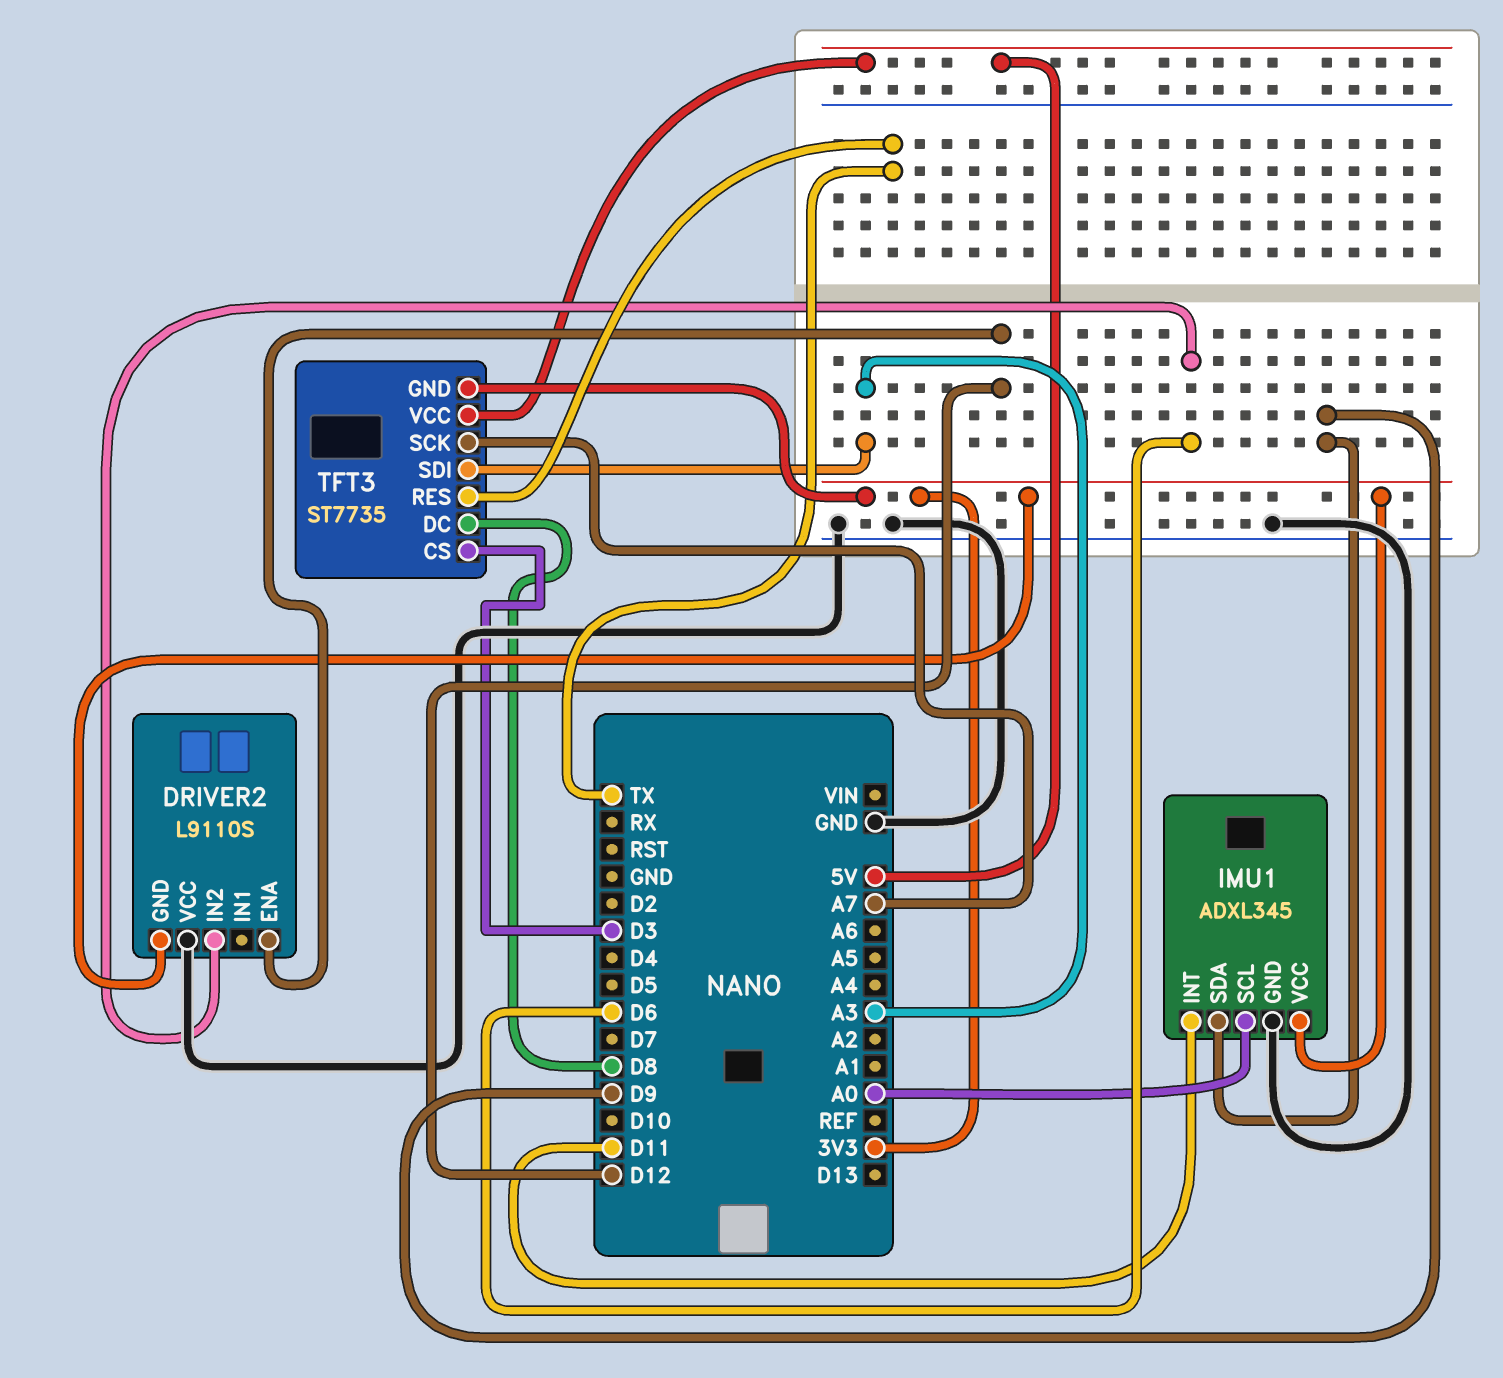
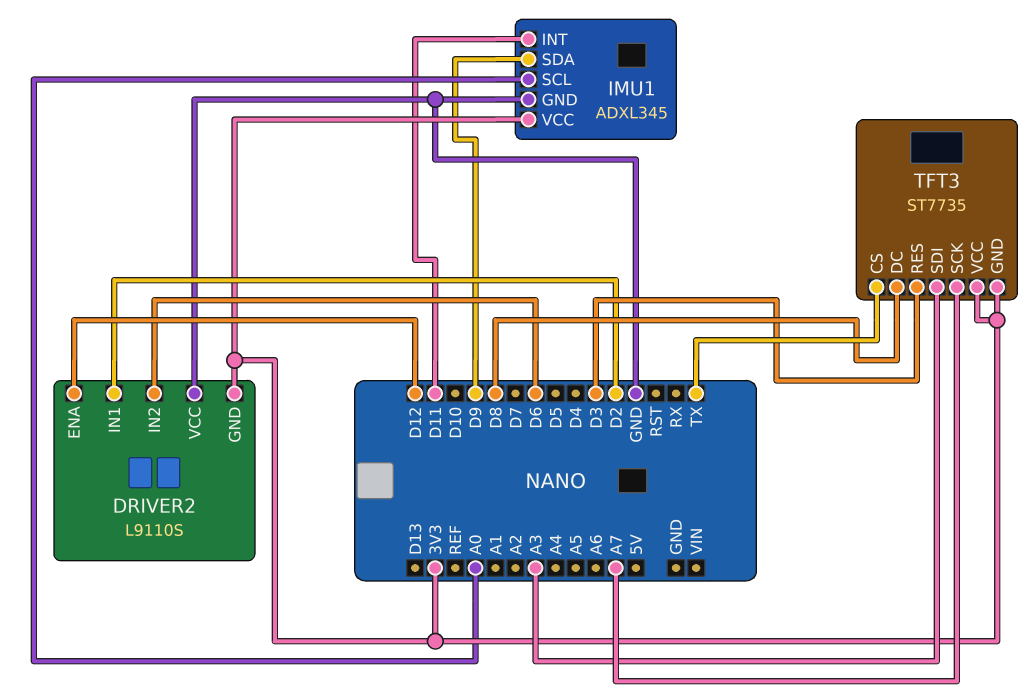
DRIVER2 pin IN1: none -> D2
TFT3 pin CS: D3 -> TX
TFT3 pin RES: TX -> D3
TFT3 pin VCC: 5V -> 3V3

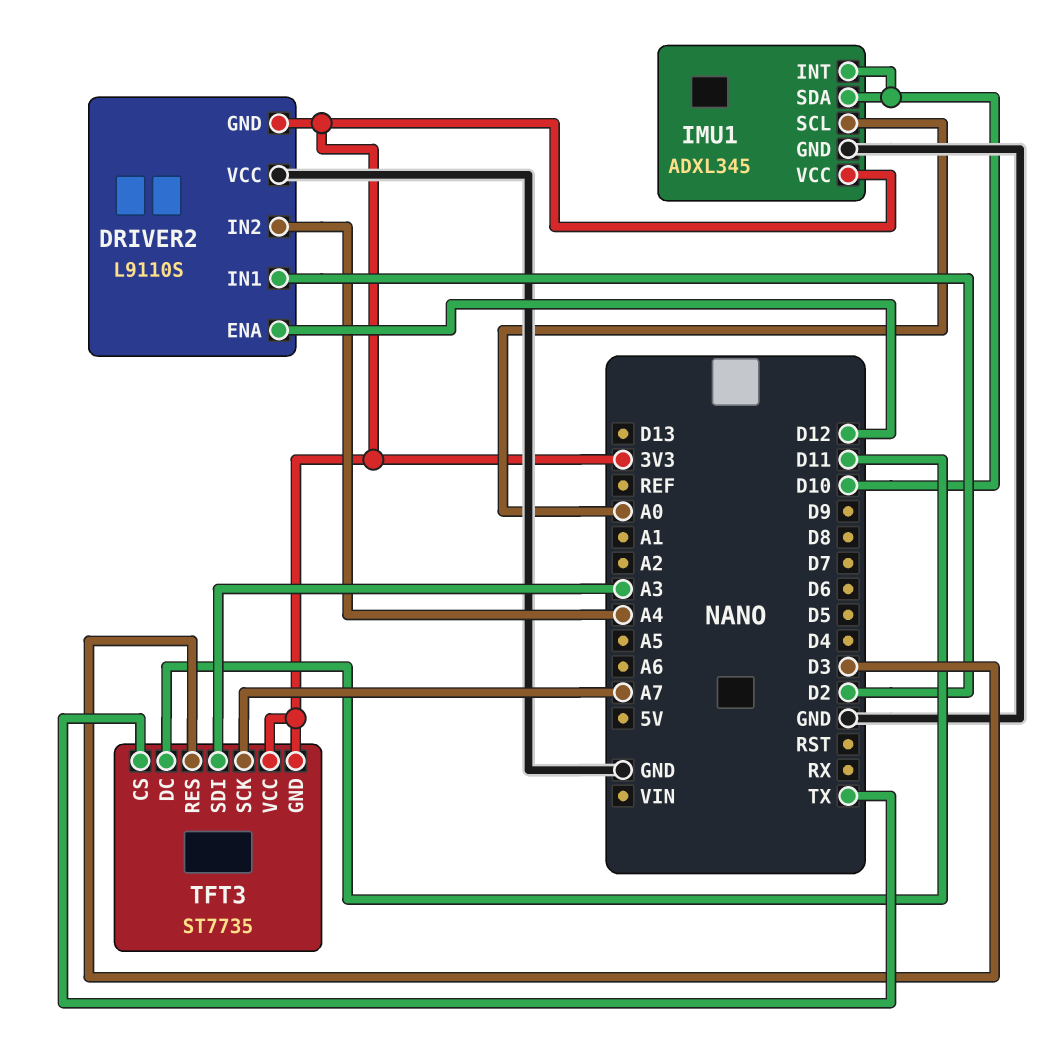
DRIVER2 pin IN2: D6 -> A4
IMU1 pin INT: D11 -> D10
IMU1 pin SDA: D9 -> D10
TFT3 pin DC: D8 -> D11

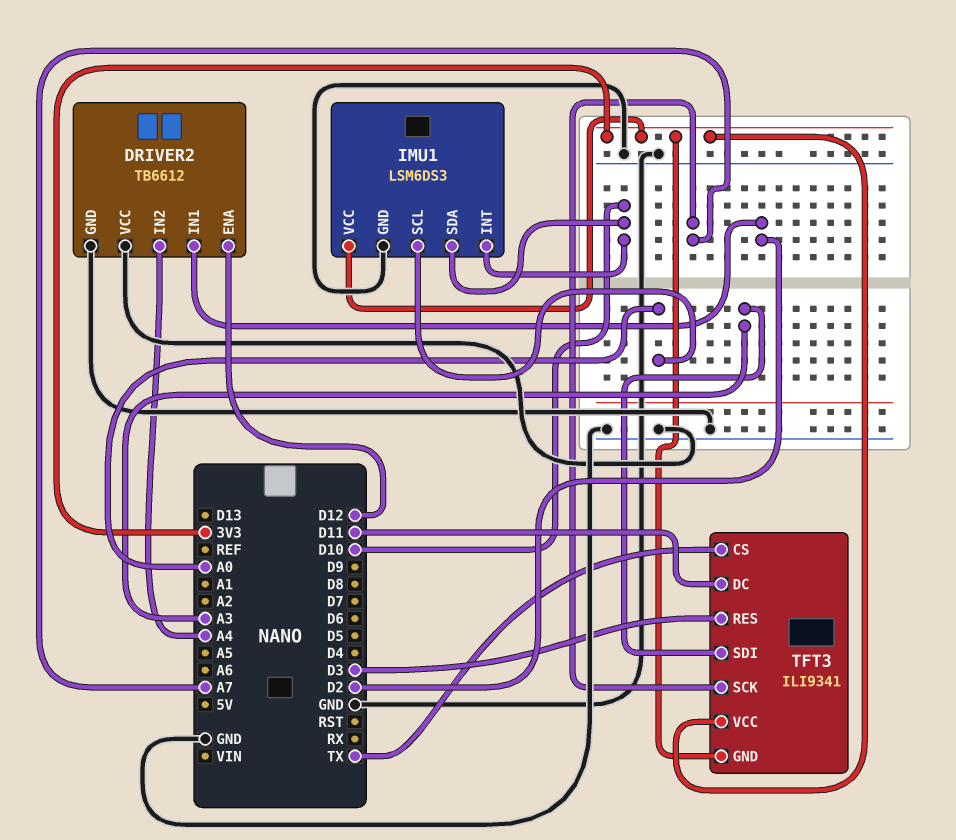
DRIVER2: L9110S -> TB6612
DRIVER2 pin GND: 3V3 -> GND
IMU1: ADXL345 -> LSM6DS3
TFT3: ST7735 -> ILI9341

